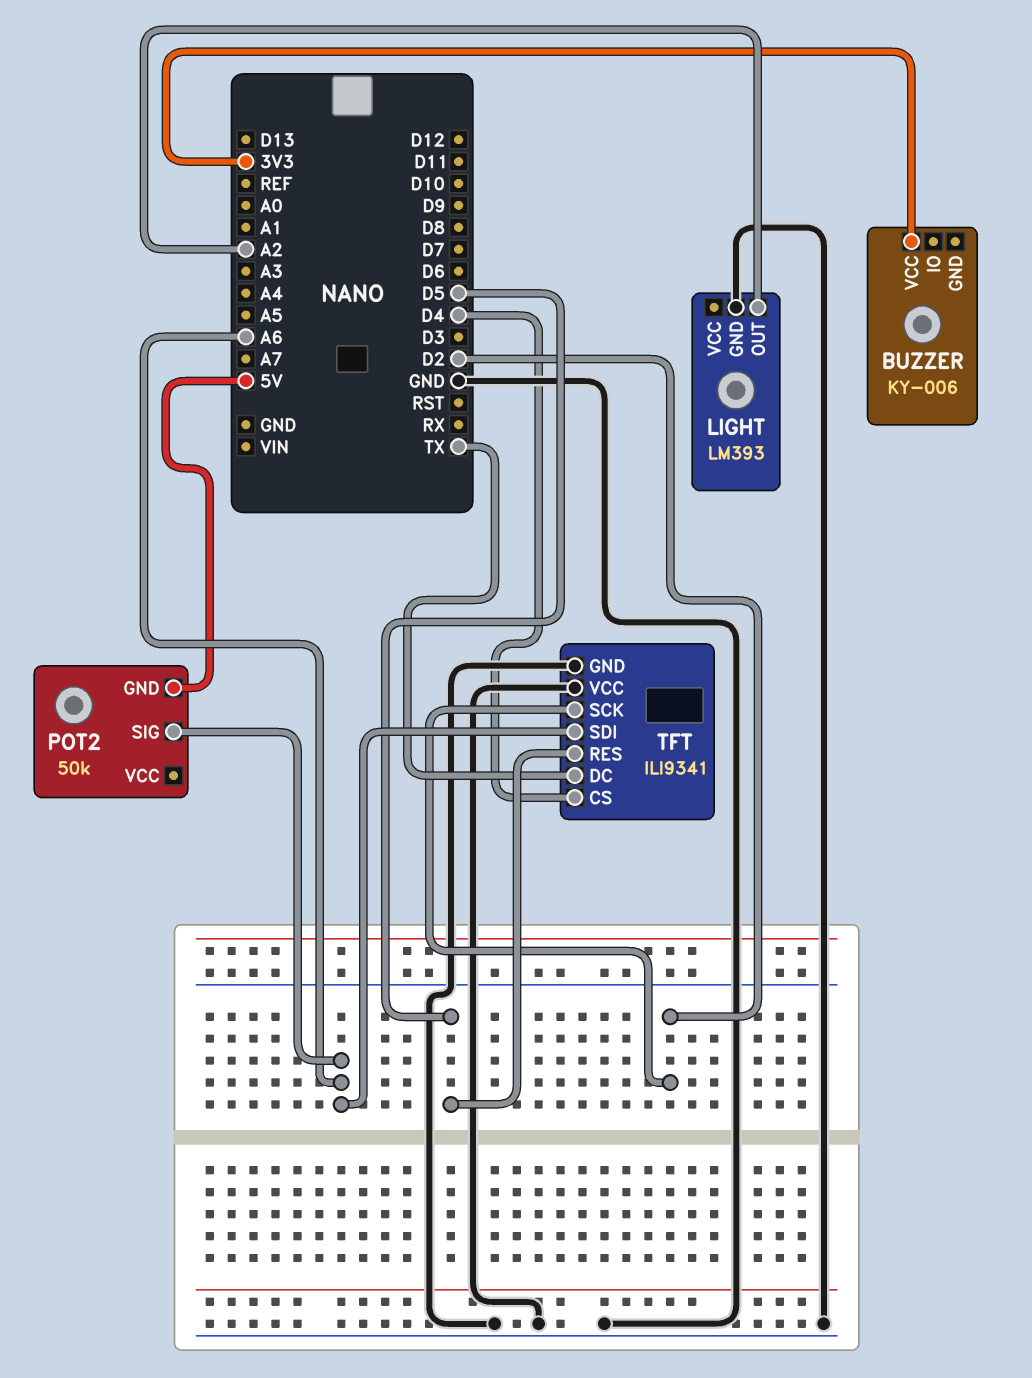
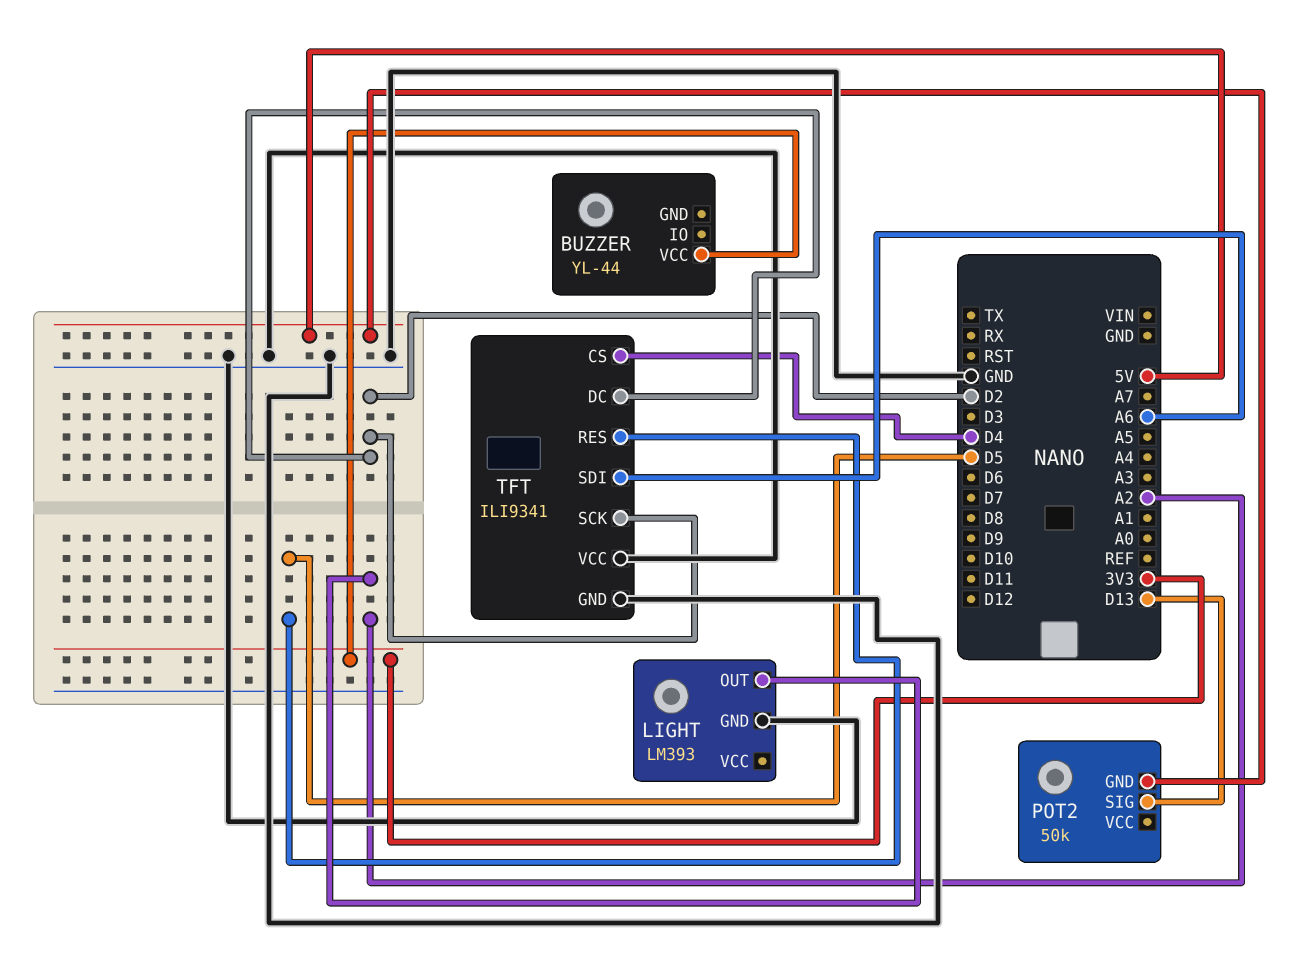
BUZZER: KY-006 -> YL-44
POT2 pin SIG: A6 -> D13
TFT pin DC: TX -> D2

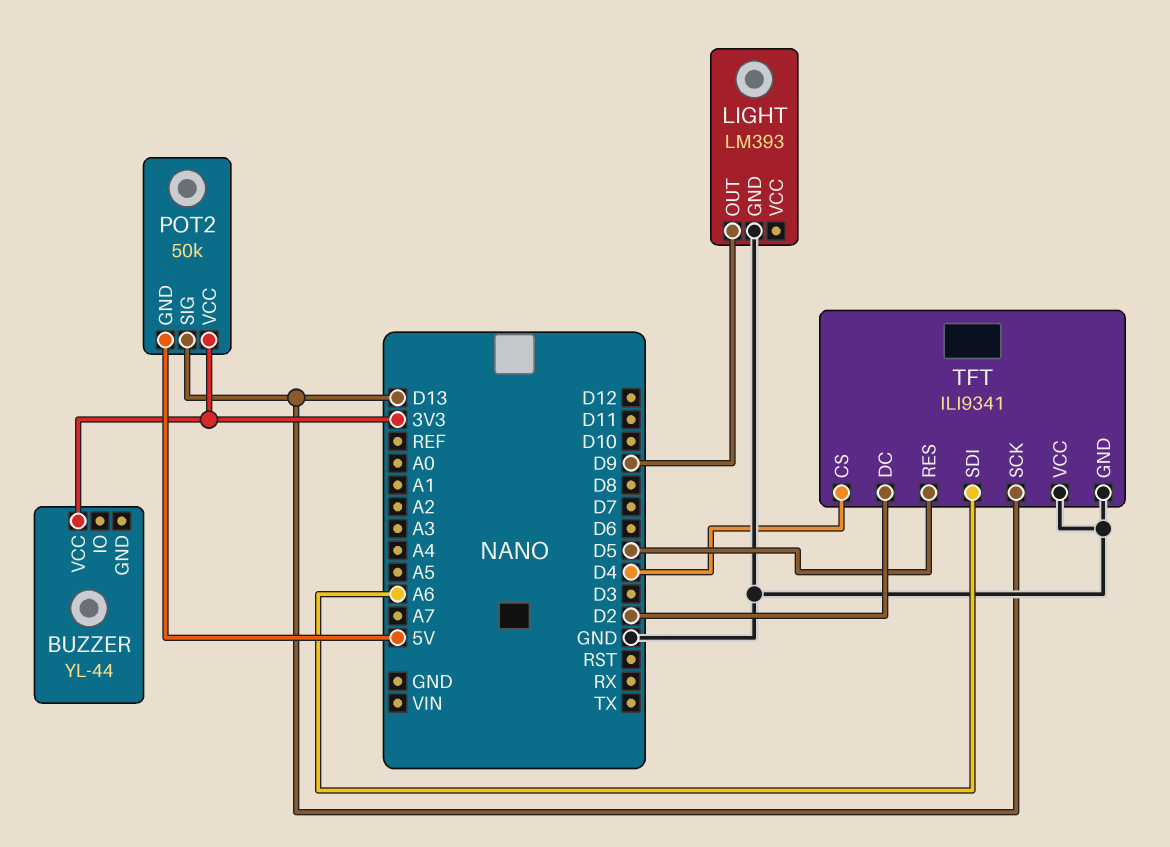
LIGHT pin OUT: A2 -> D9
POT2 pin VCC: none -> 3V3
TFT pin SCK: D2 -> D13

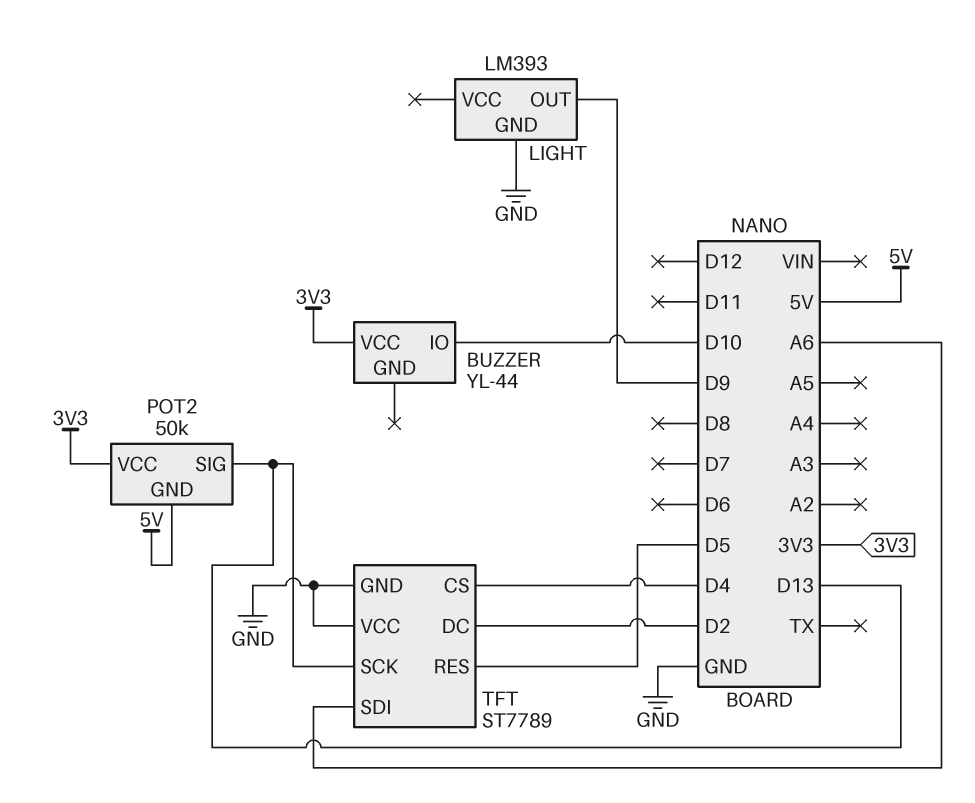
BUZZER pin IO: none -> D10
TFT: ILI9341 -> ST7789

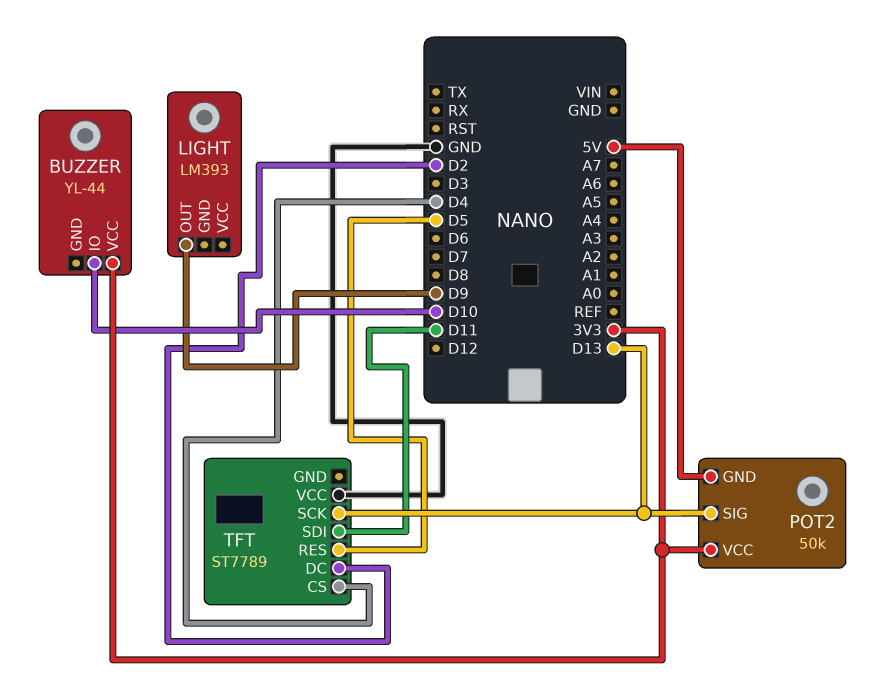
LIGHT pin GND: GND -> none
TFT pin GND: GND -> none
TFT pin SDI: A6 -> D11

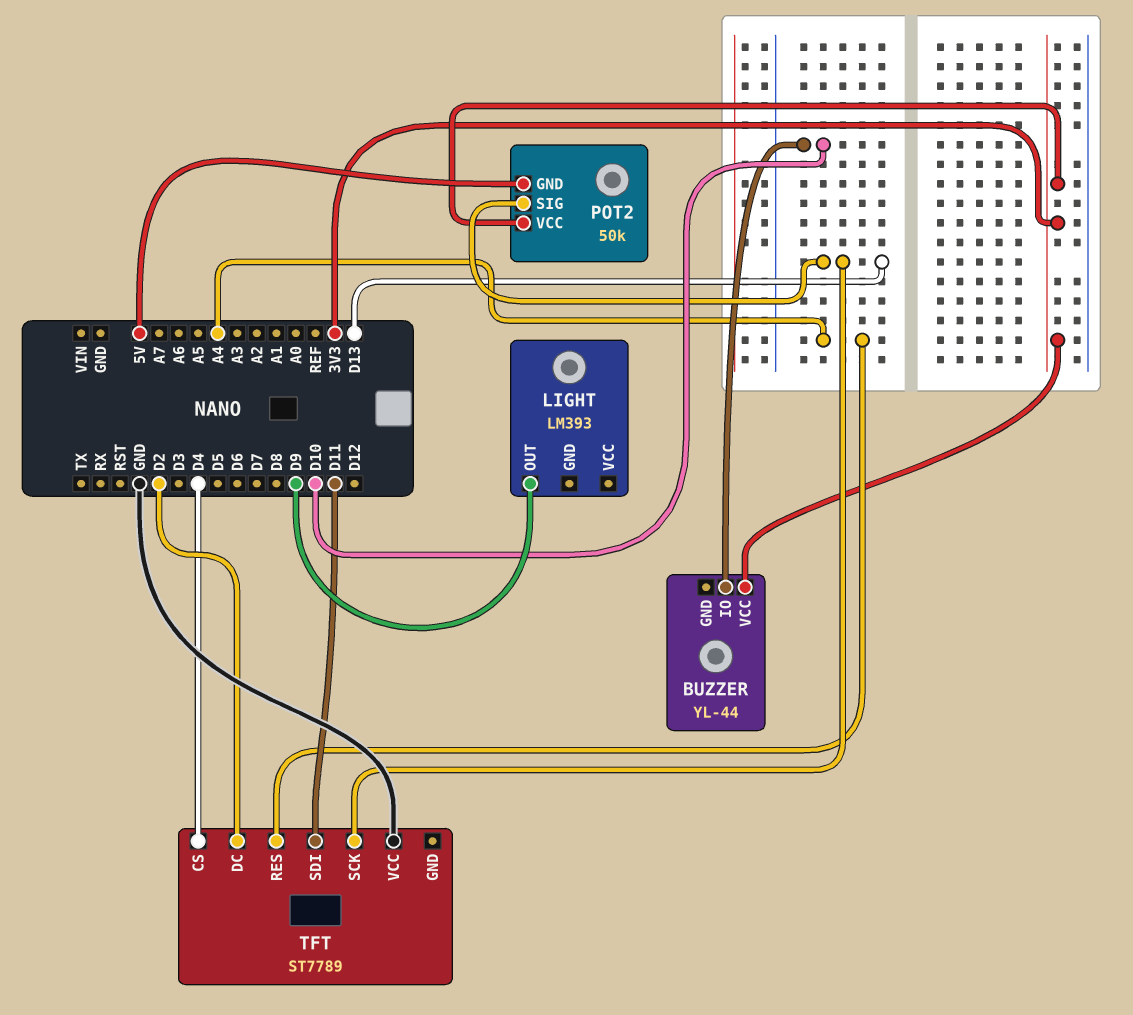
TFT pin RES: D5 -> A4

